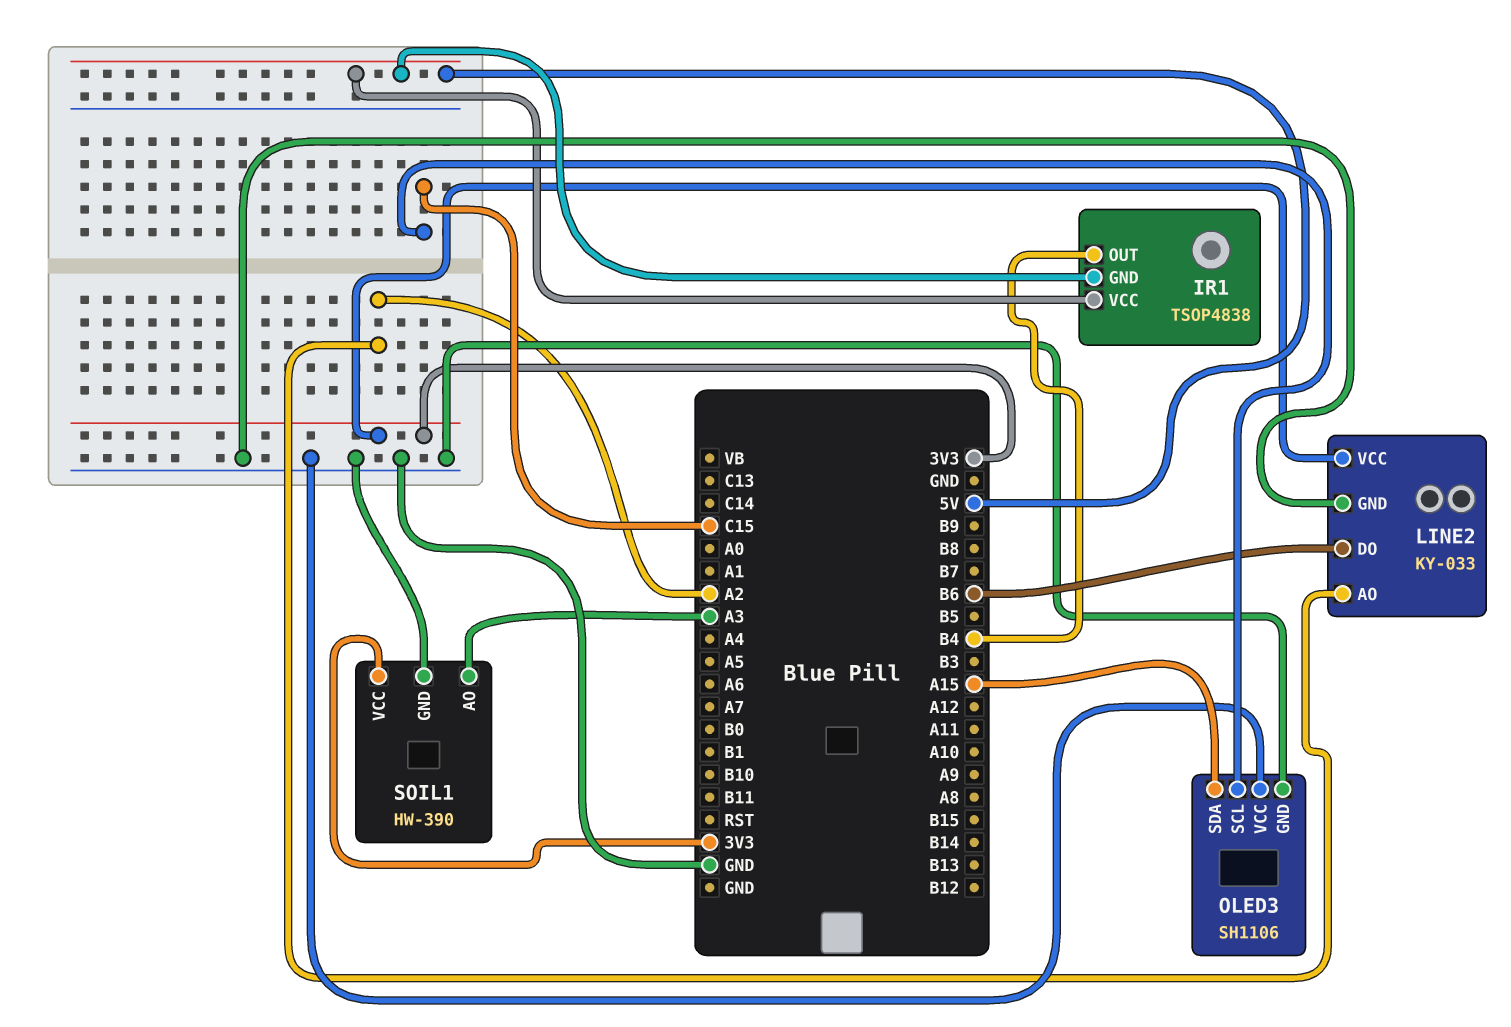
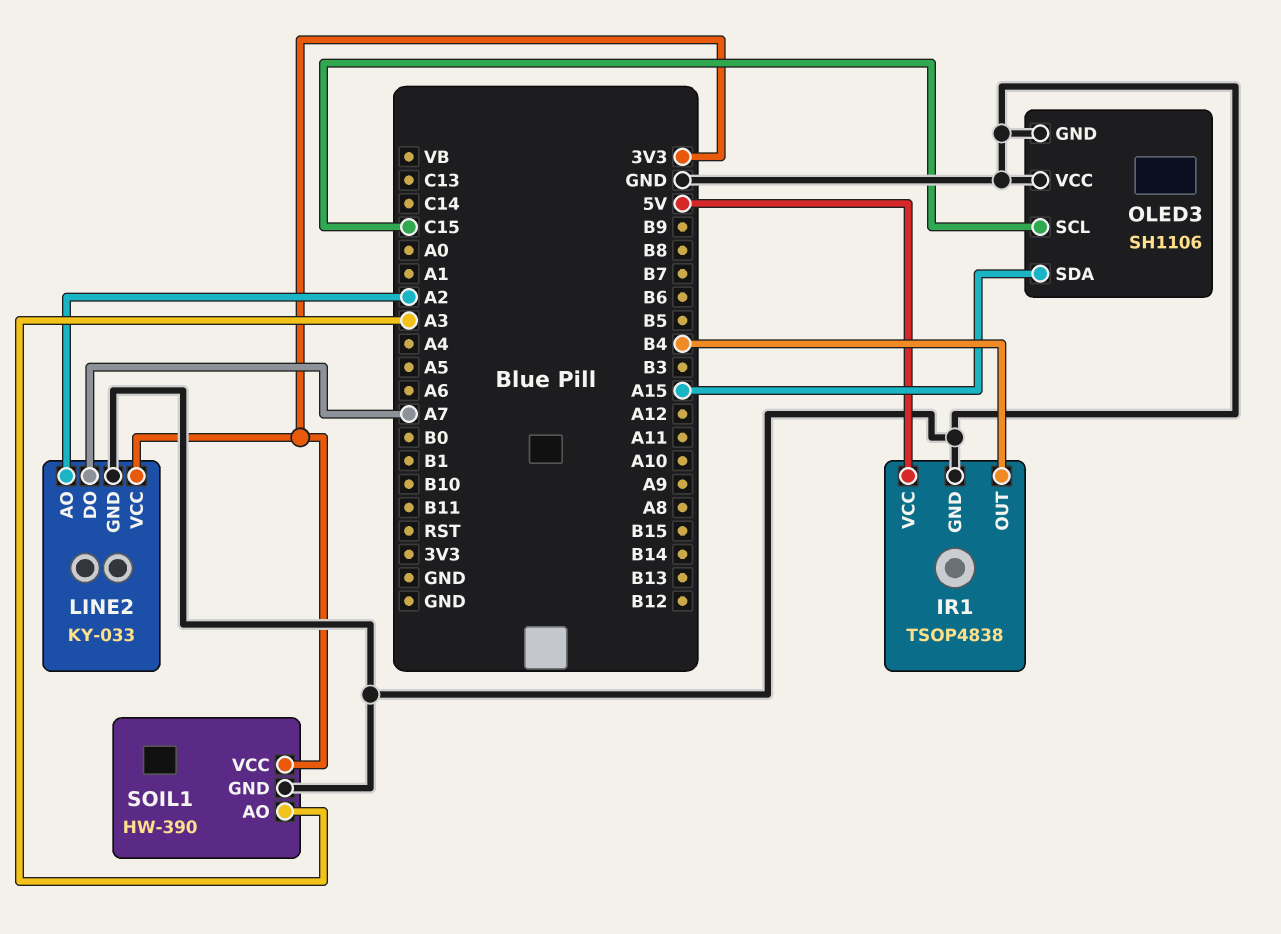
IR1 pin GND: 5V -> GND
LINE2 pin DO: B6 -> A7

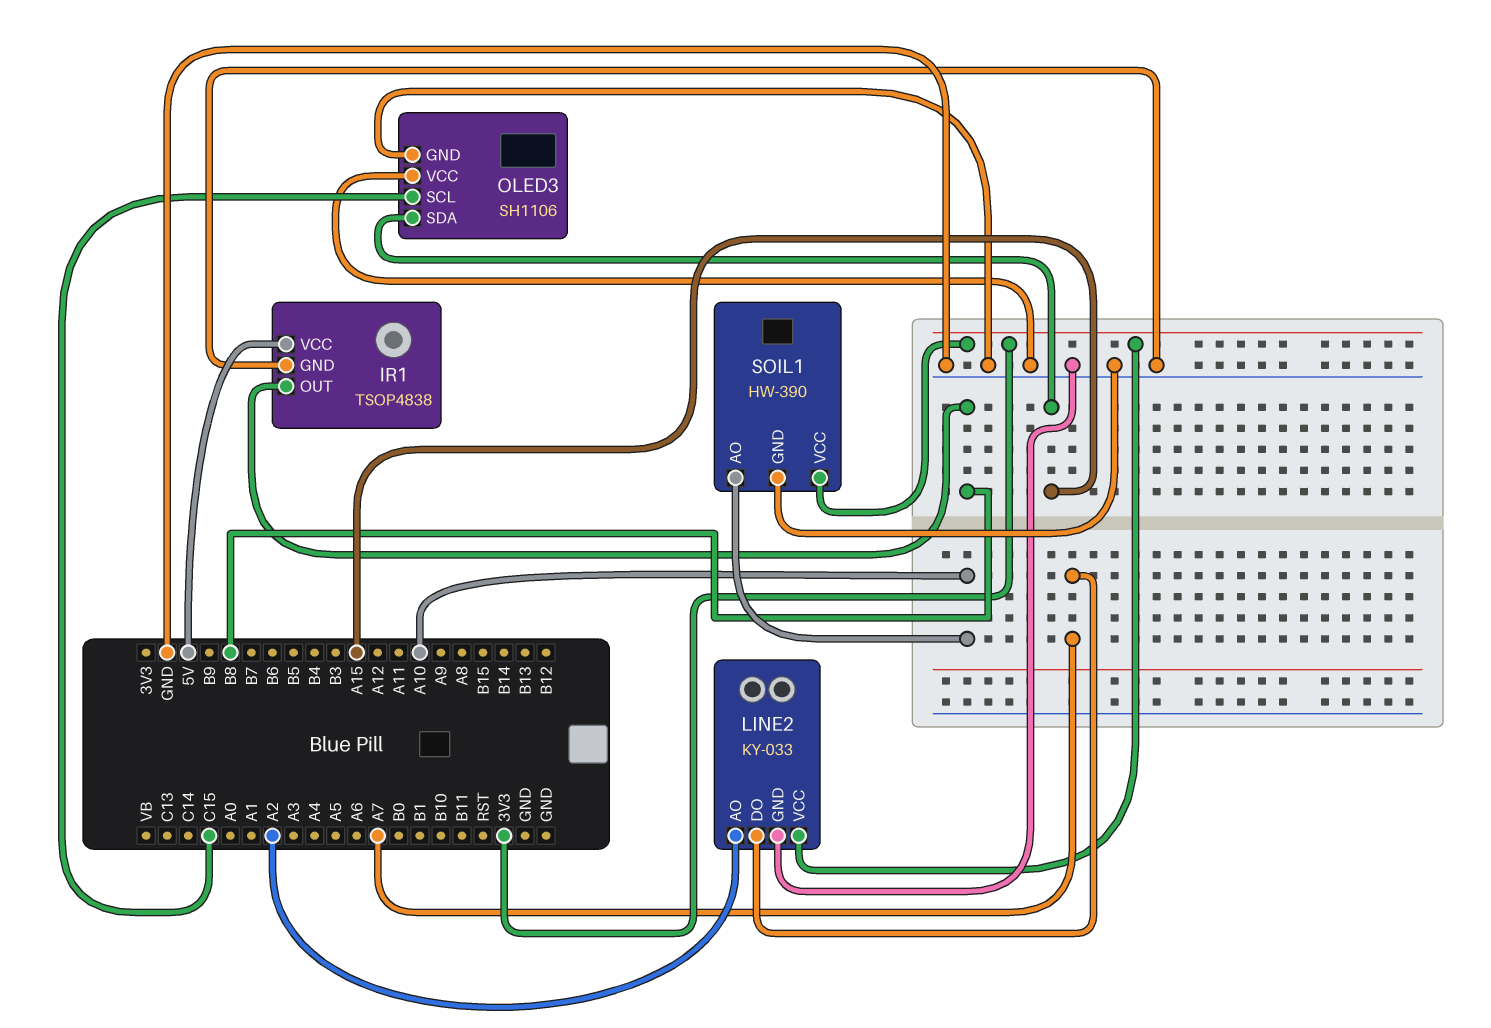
IR1 pin OUT: B4 -> B8
SOIL1 pin AO: A3 -> A10

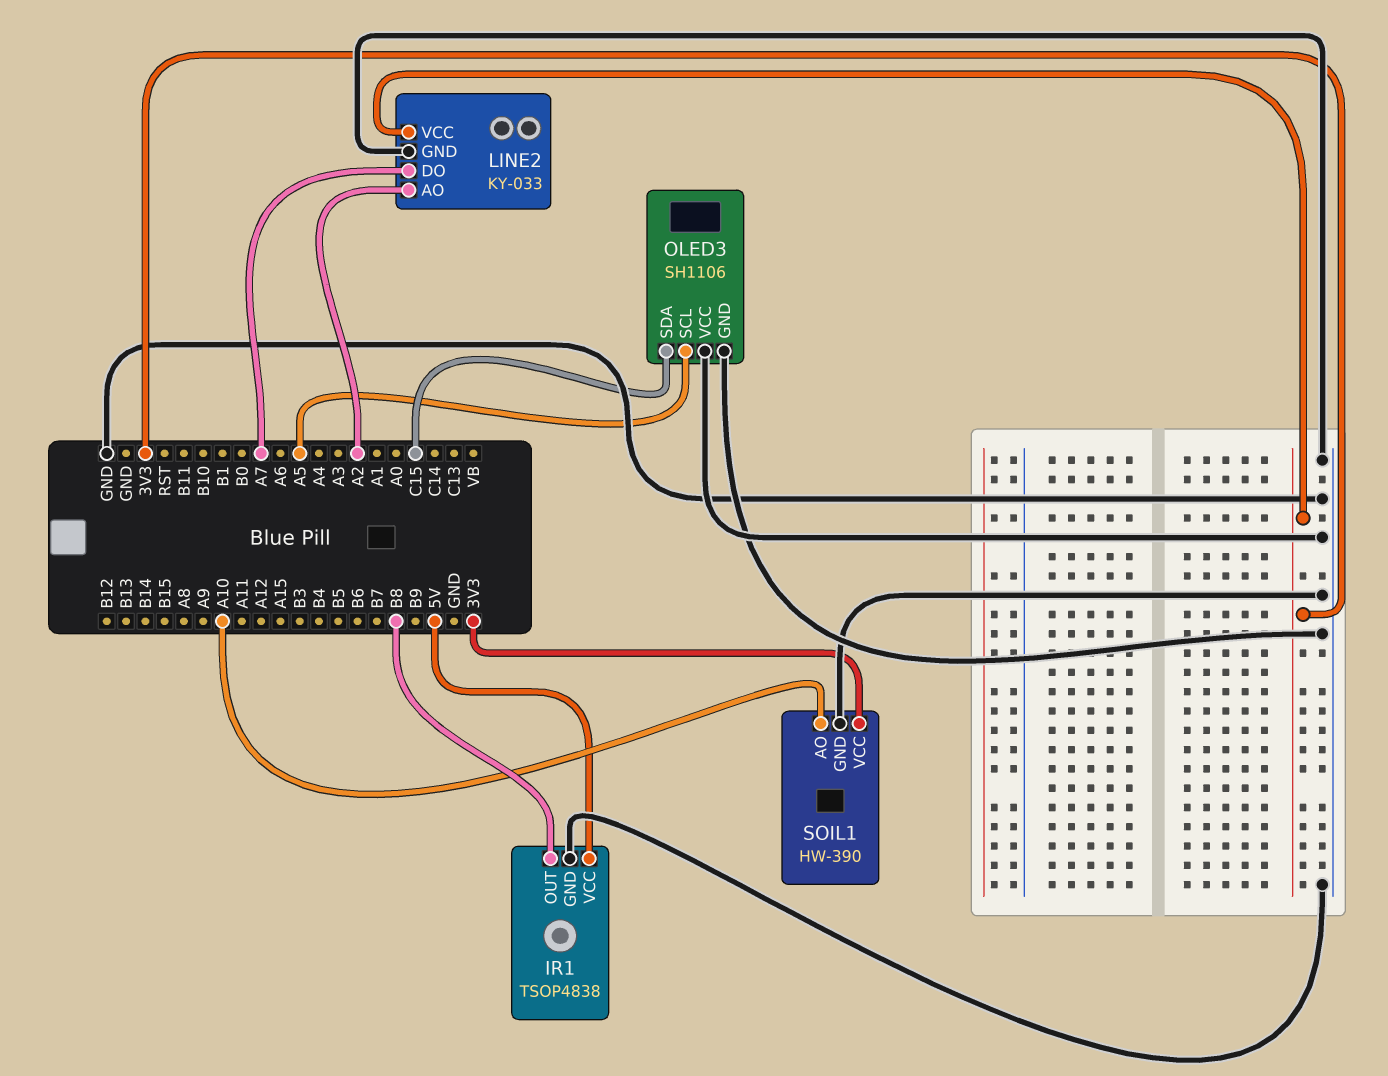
OLED3 pin SCL: C15 -> A5
OLED3 pin SDA: A15 -> C15

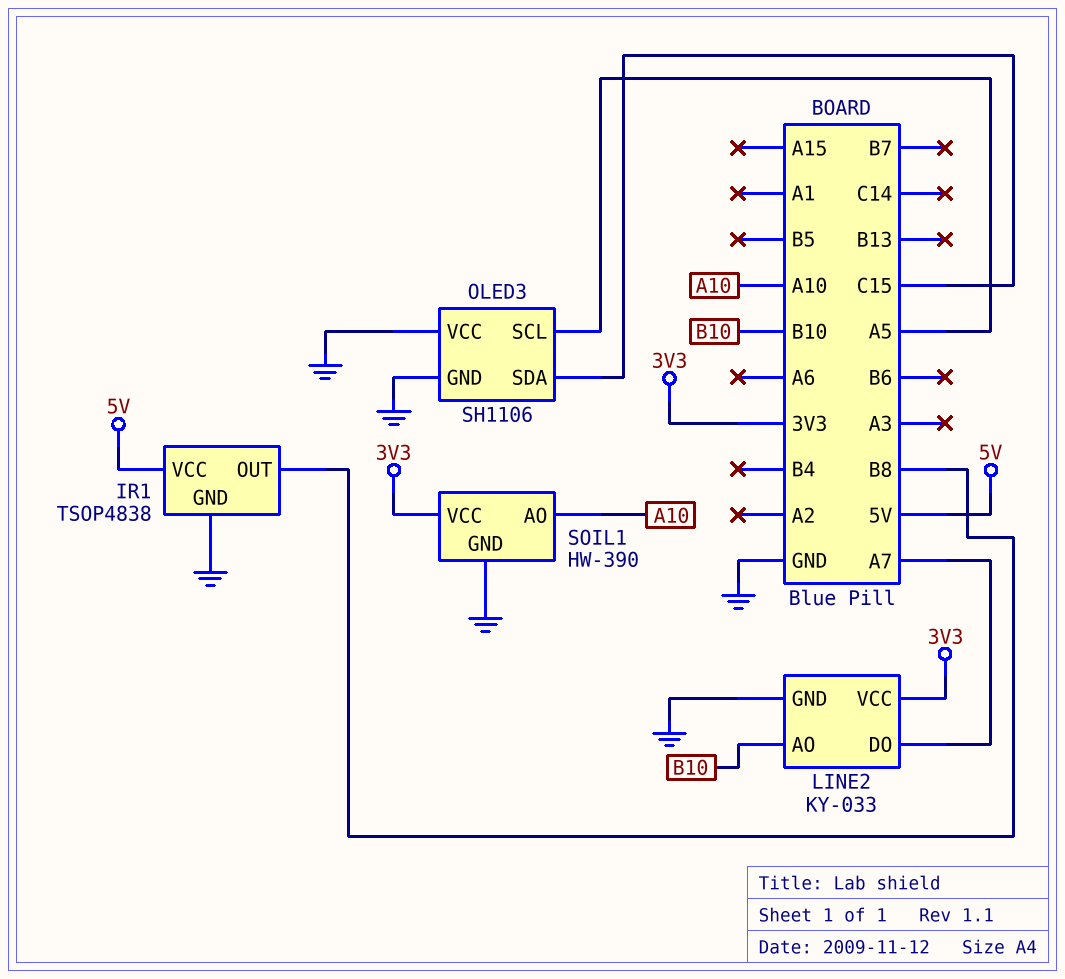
LINE2 pin AO: A2 -> B10

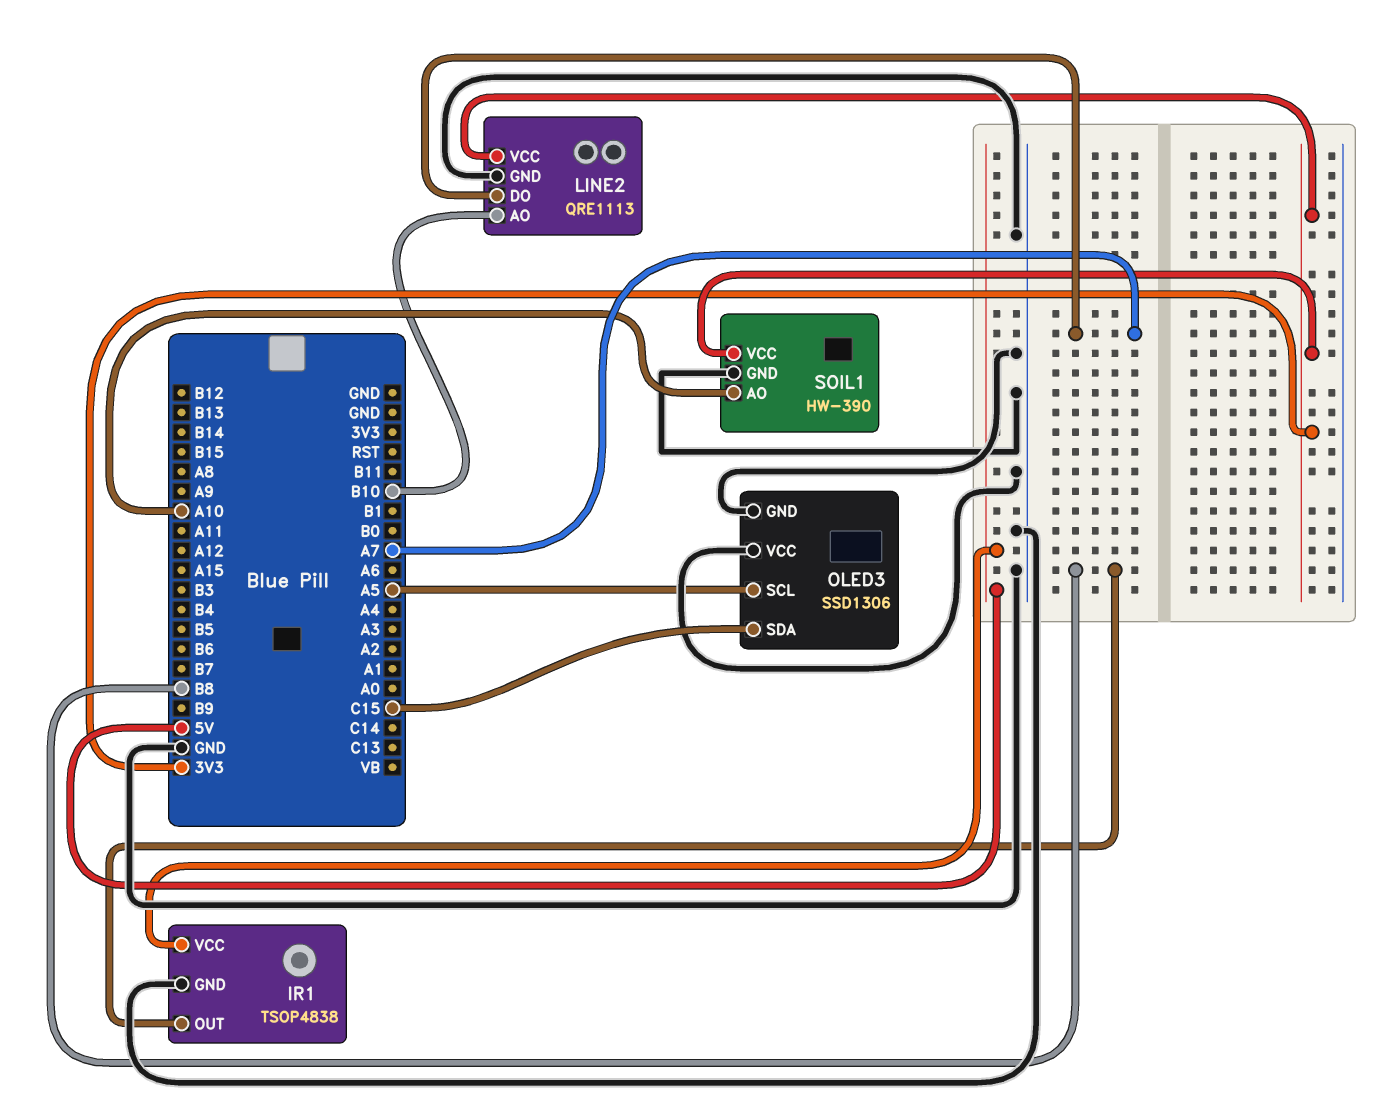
LINE2: KY-033 -> QRE1113
OLED3: SH1106 -> SSD1306

